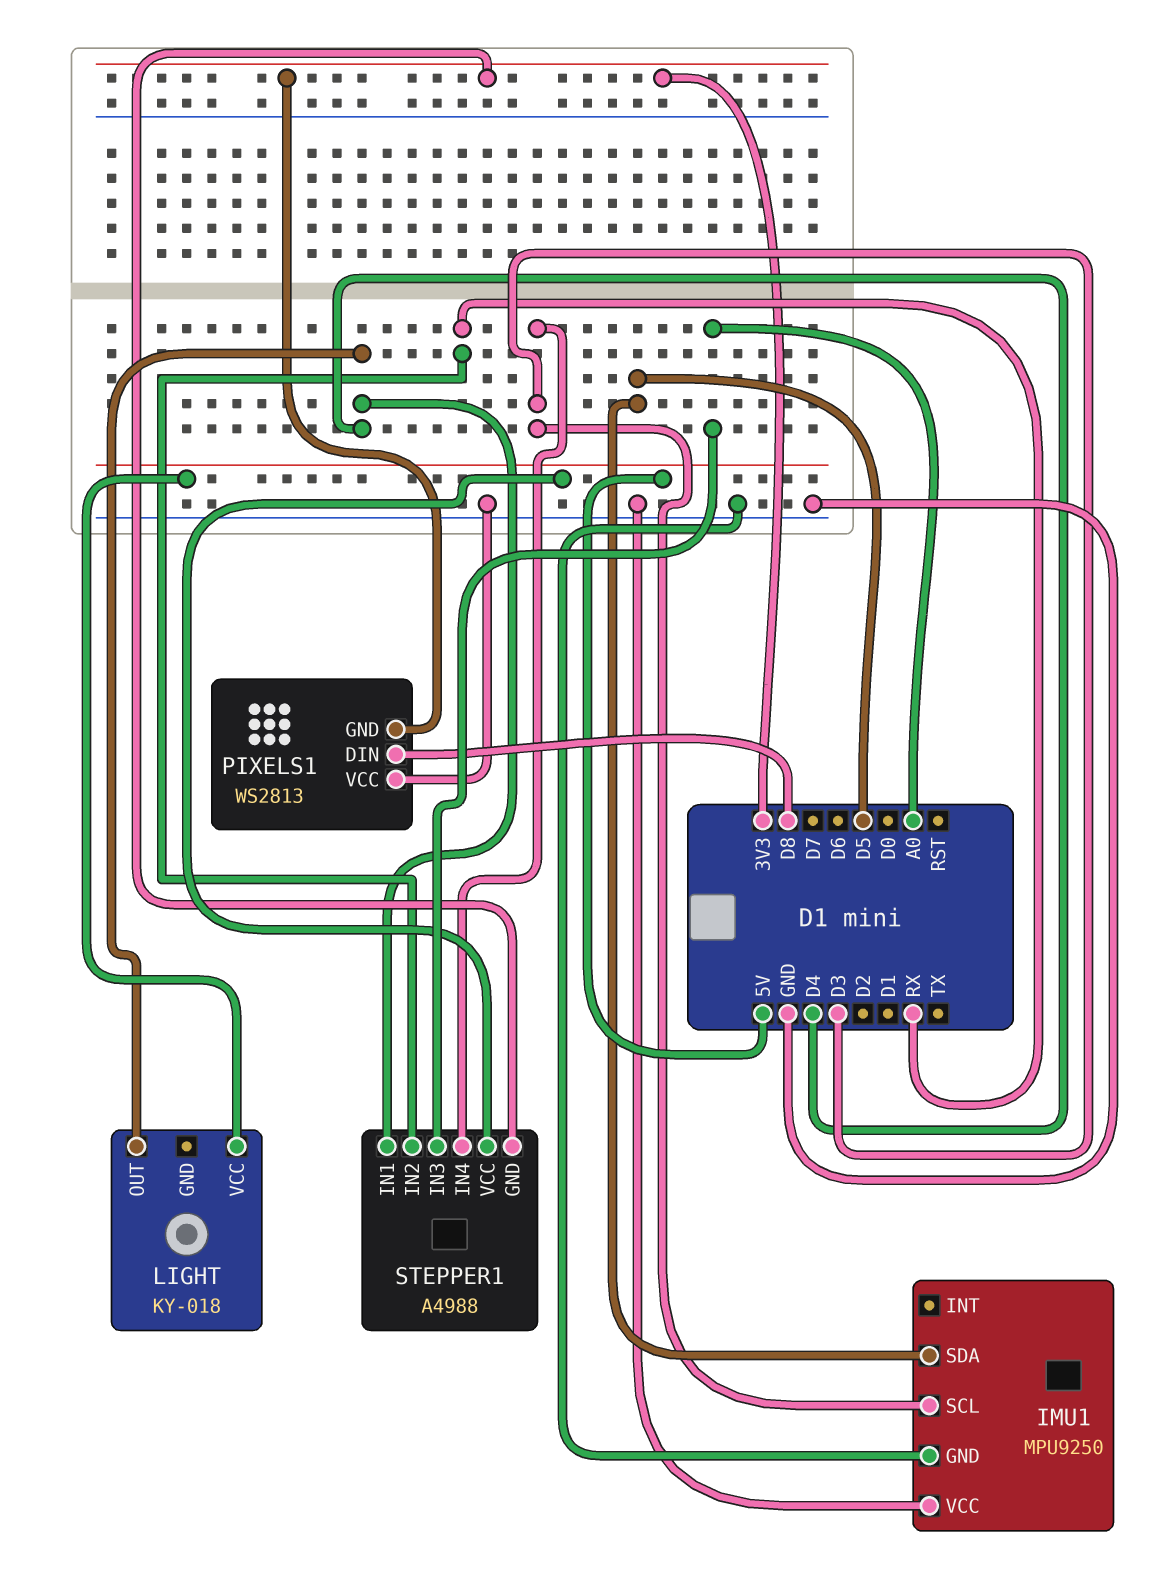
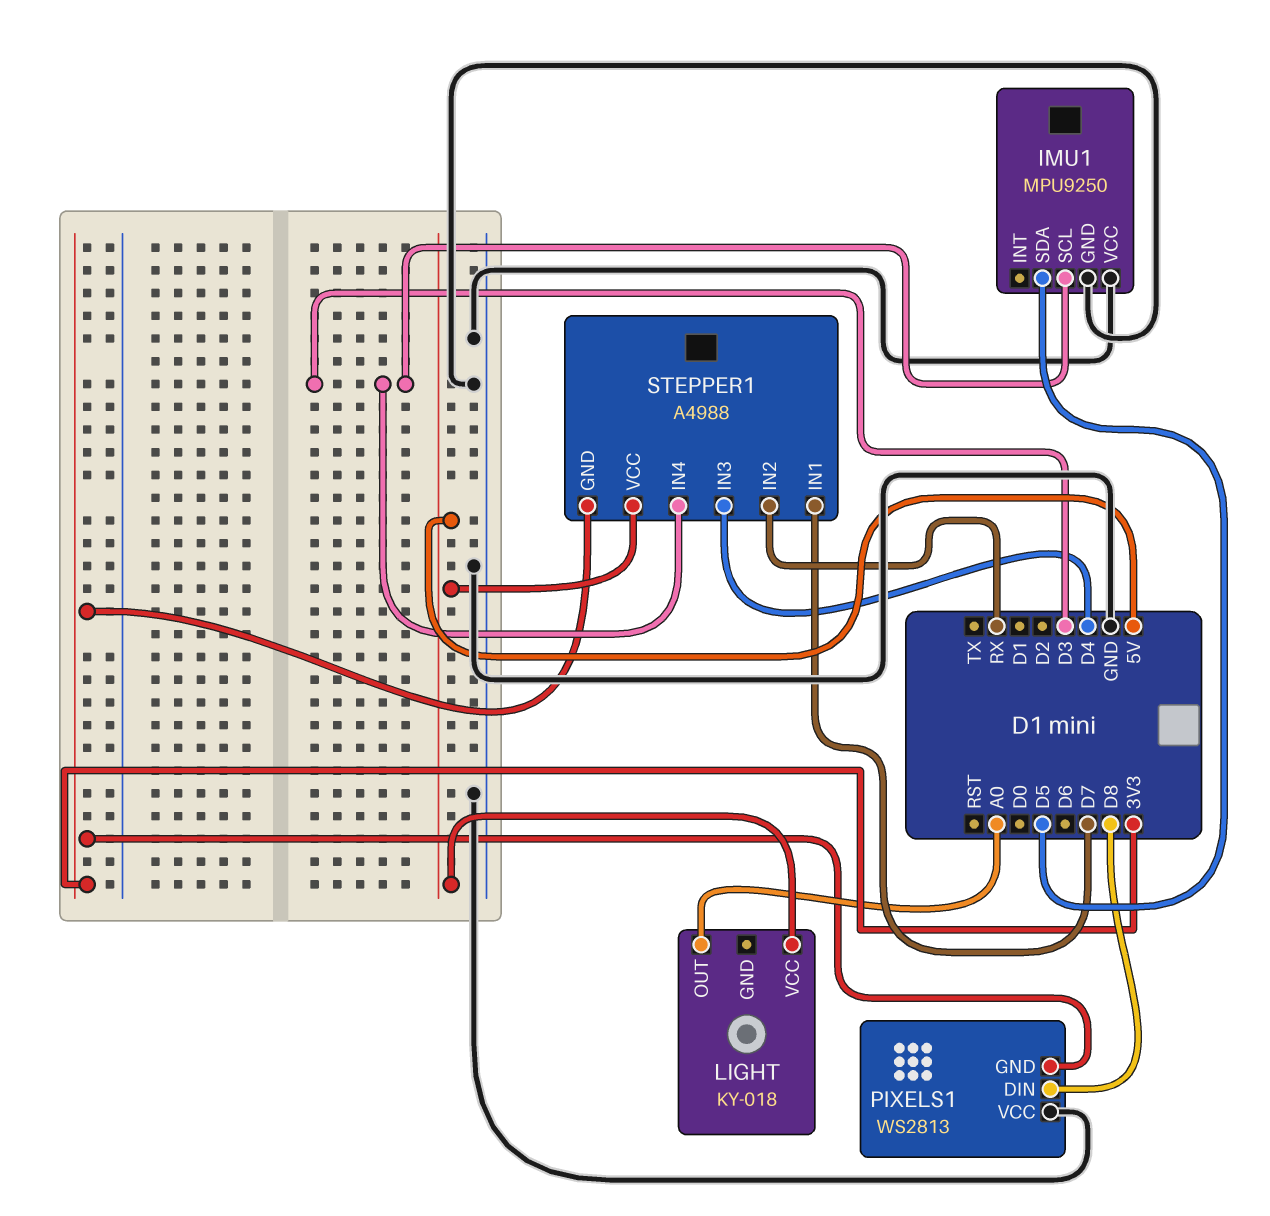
LIGHT pin OUT: D4 -> A0
STEPPER1 pin IN1: D4 -> D7
STEPPER1 pin IN3: A0 -> D4

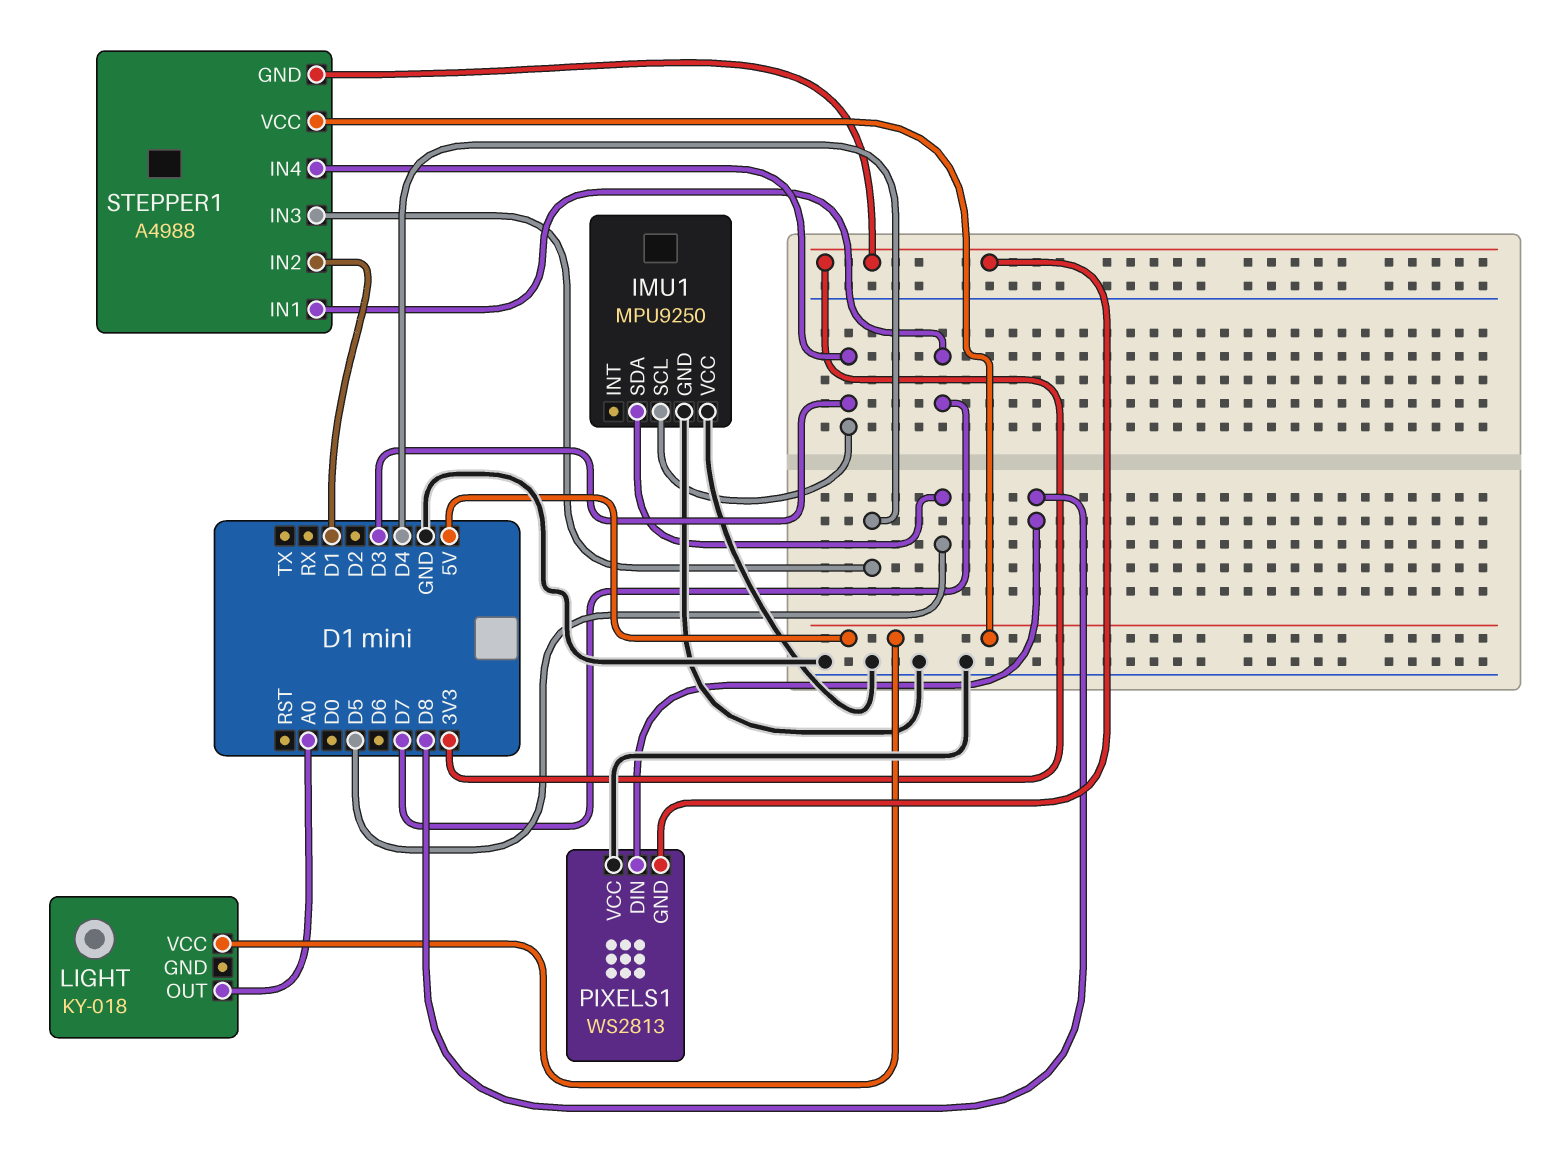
STEPPER1 pin IN2: RX -> D1

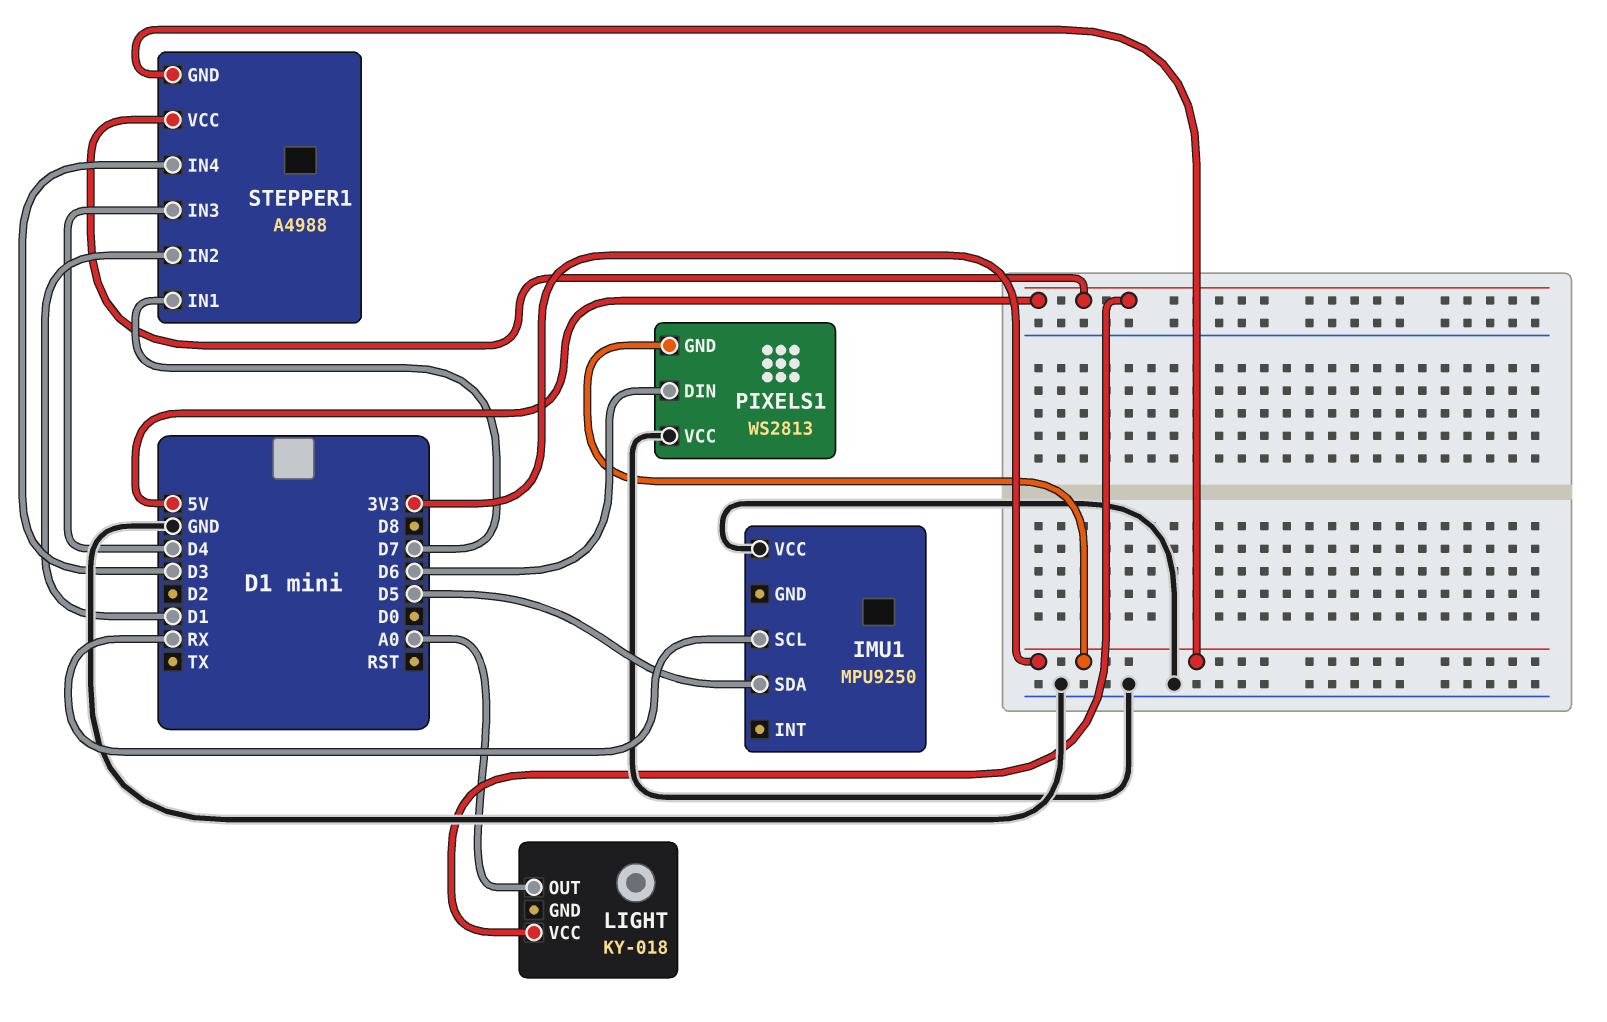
IMU1 pin GND: GND -> none
IMU1 pin SCL: D3 -> RX
PIXELS1 pin DIN: D8 -> D6

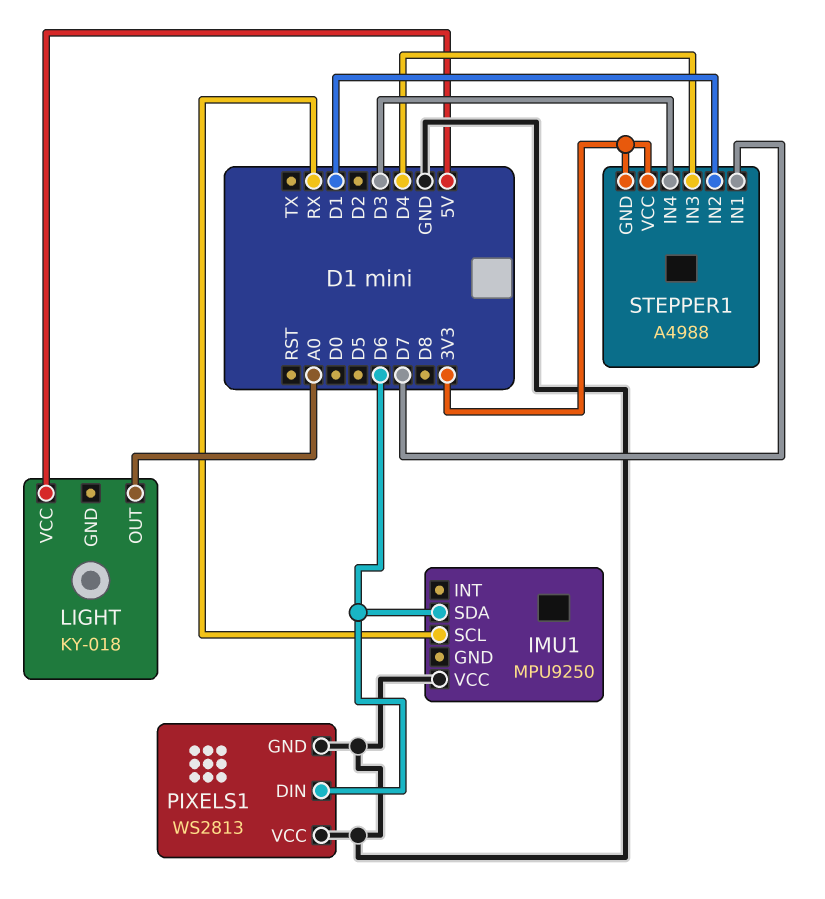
IMU1 pin SDA: D5 -> D6
PIXELS1 pin GND: 3V3 -> GND
STEPPER1 pin VCC: 5V -> 3V3

